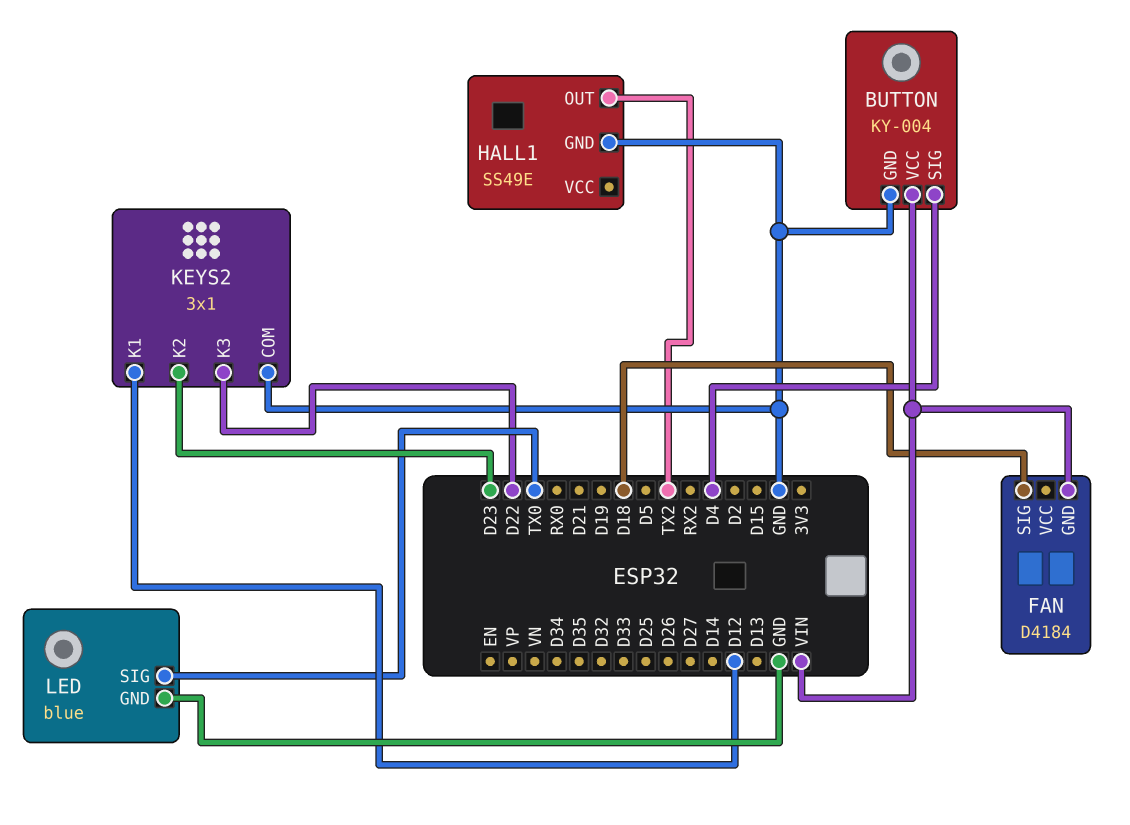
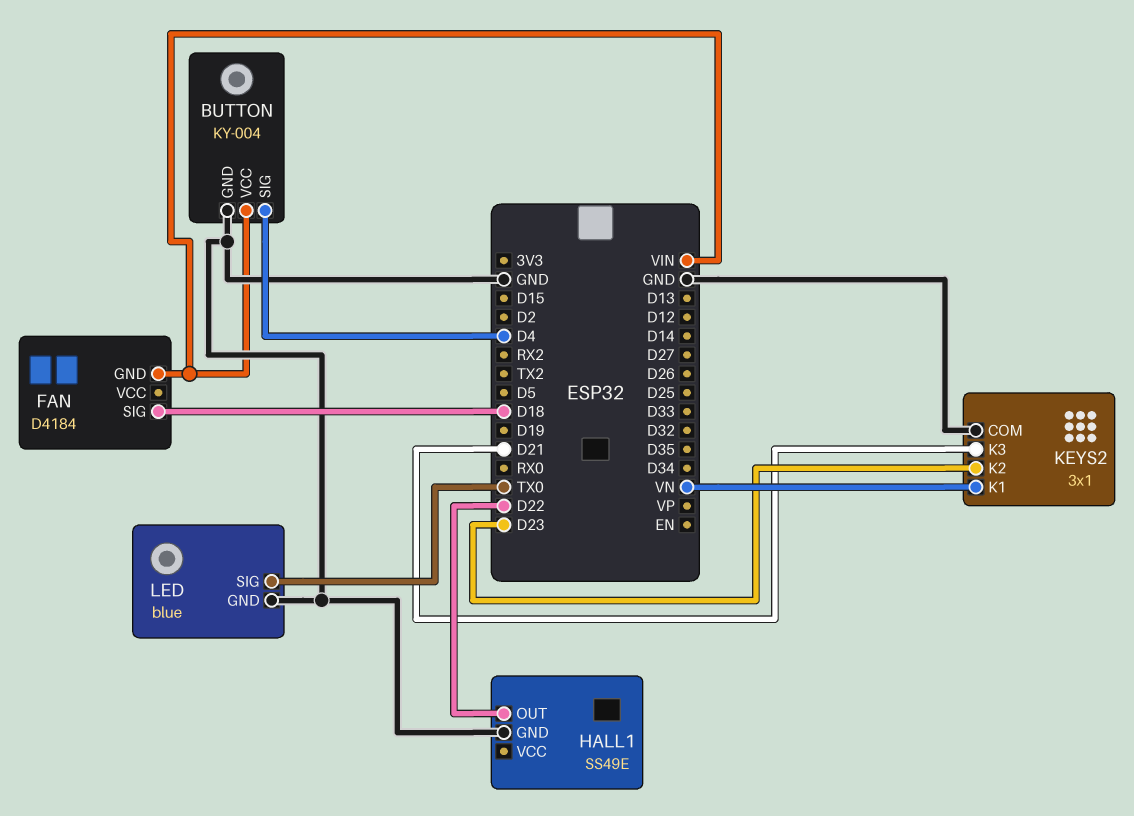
HALL1 pin OUT: TX2 -> D22
KEYS2 pin K1: D12 -> VN
KEYS2 pin K3: D22 -> D21

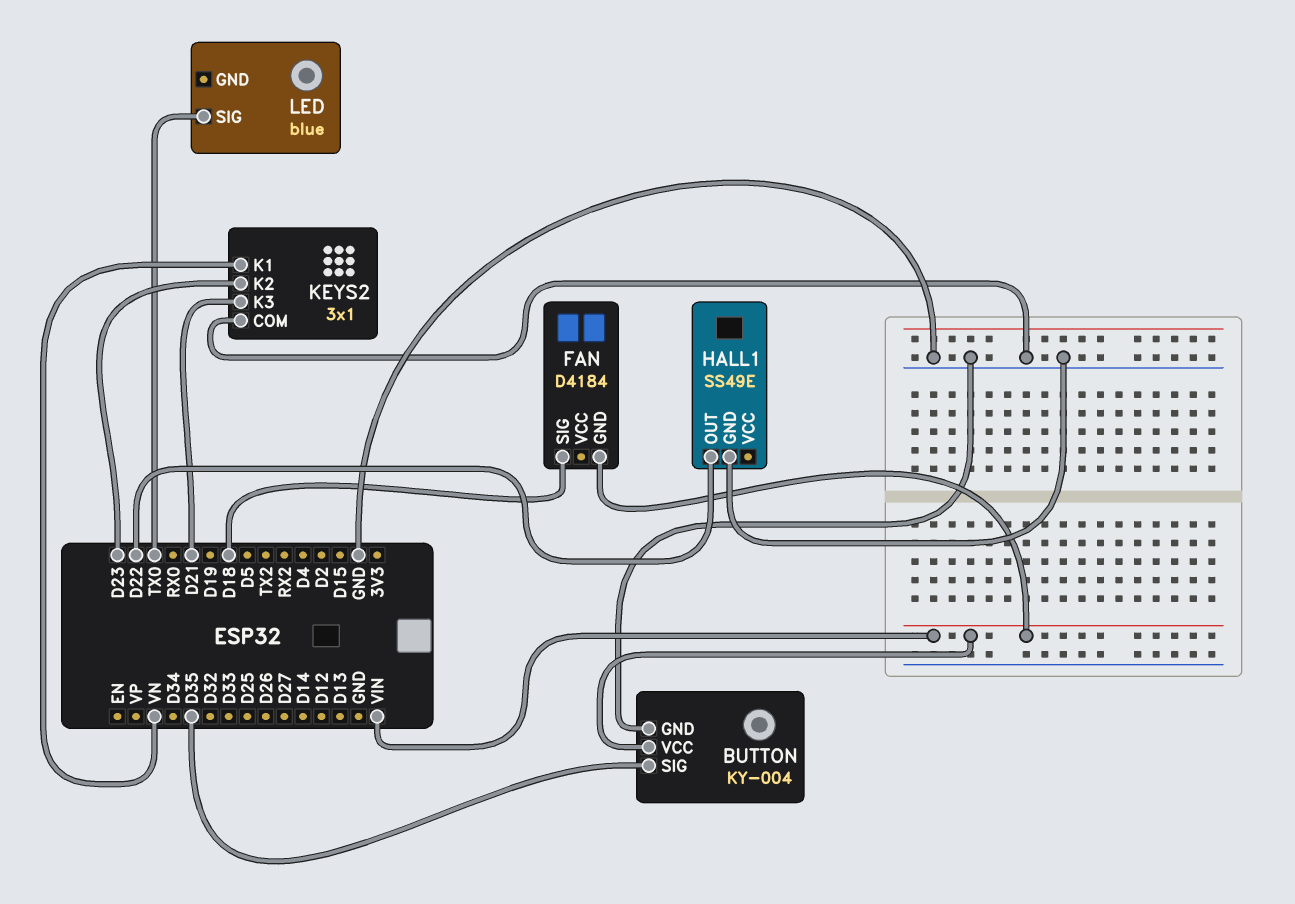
BUTTON pin SIG: D4 -> D35
LED pin GND: GND -> none

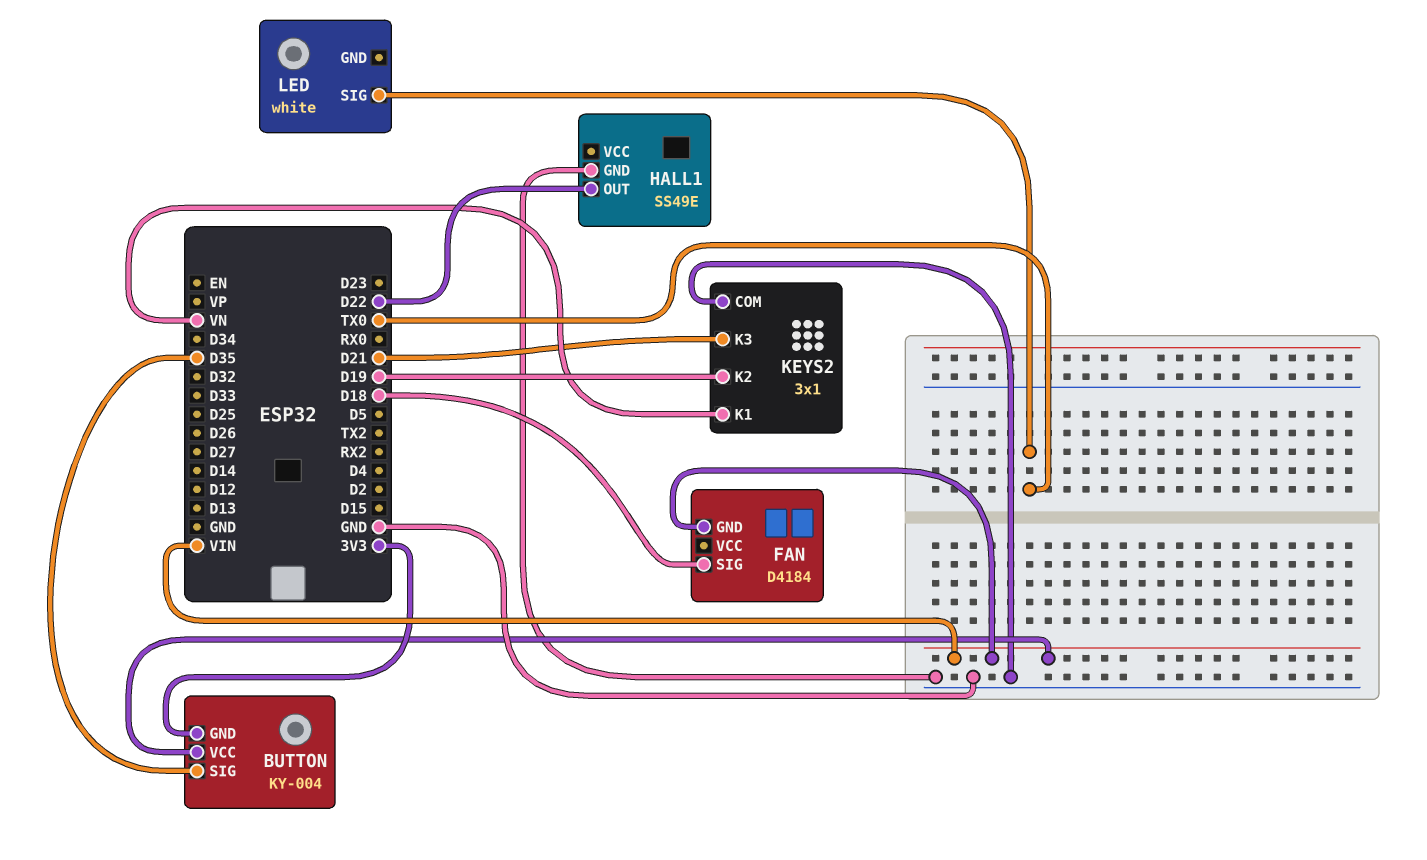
BUTTON pin GND: GND -> 3V3
KEYS2 pin K2: D23 -> D19
LED: blue -> white

